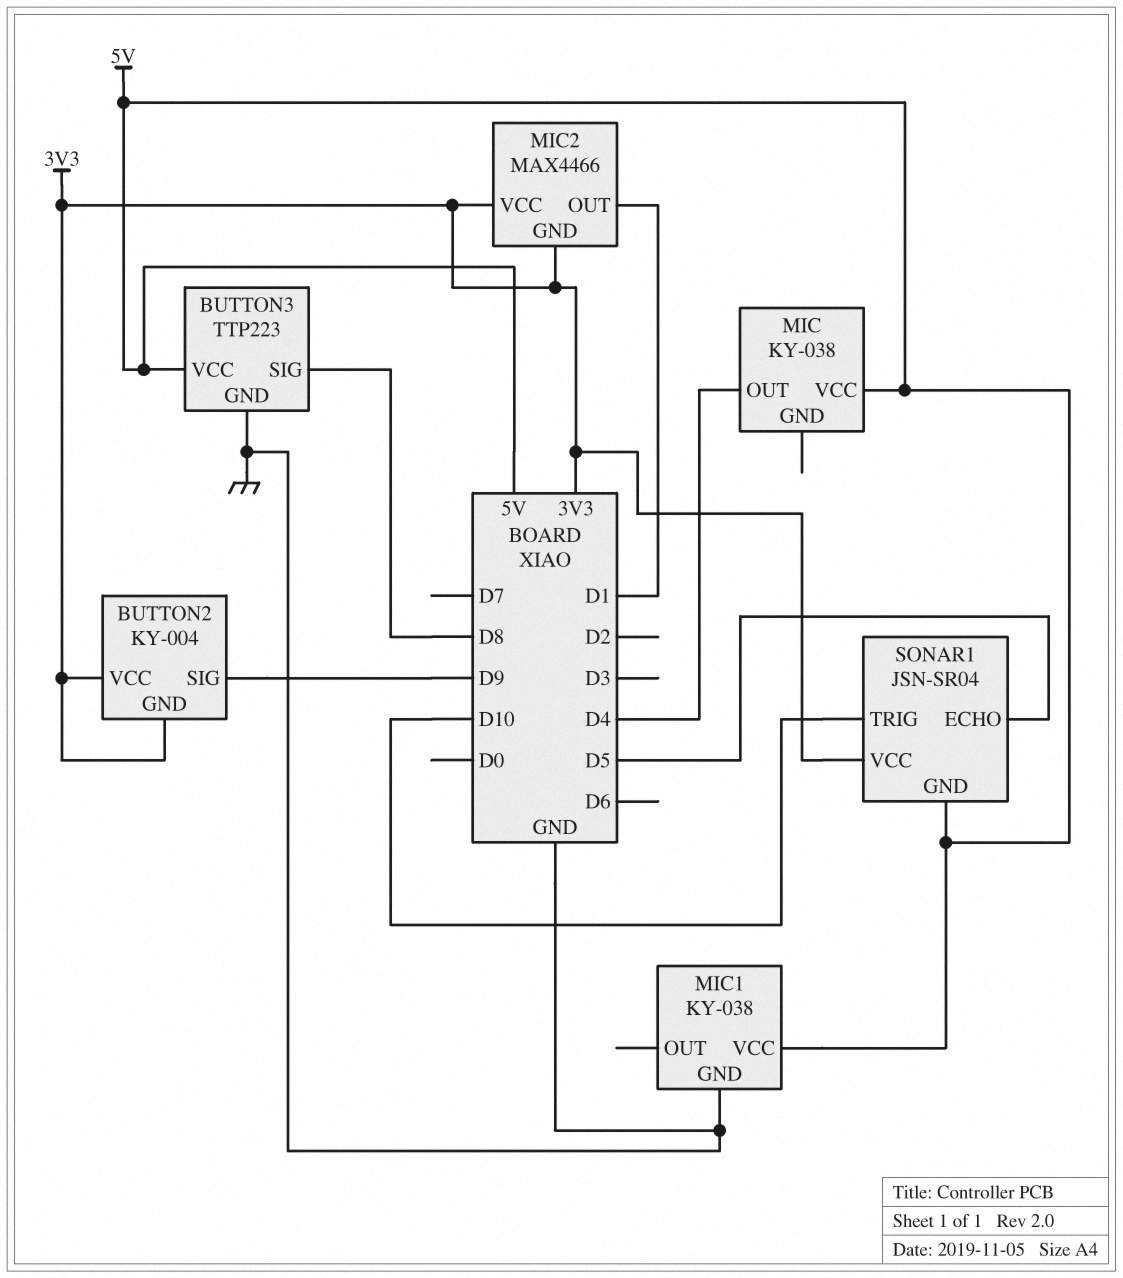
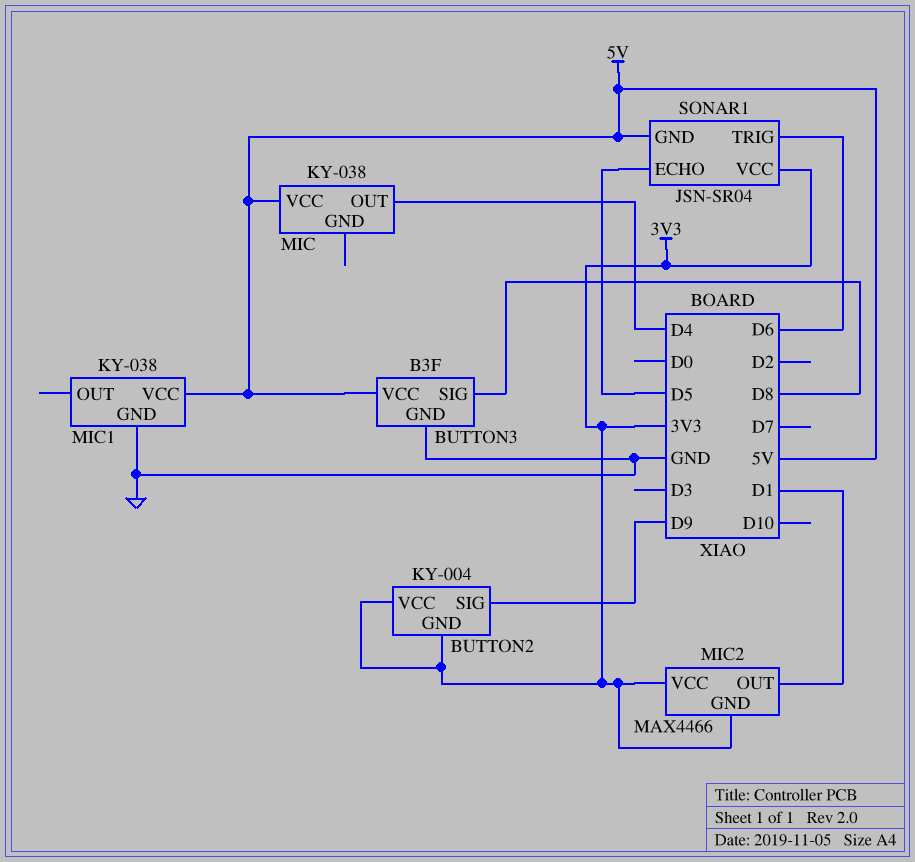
BUTTON3: TTP223 -> B3F
SONAR1 pin TRIG: D10 -> D6

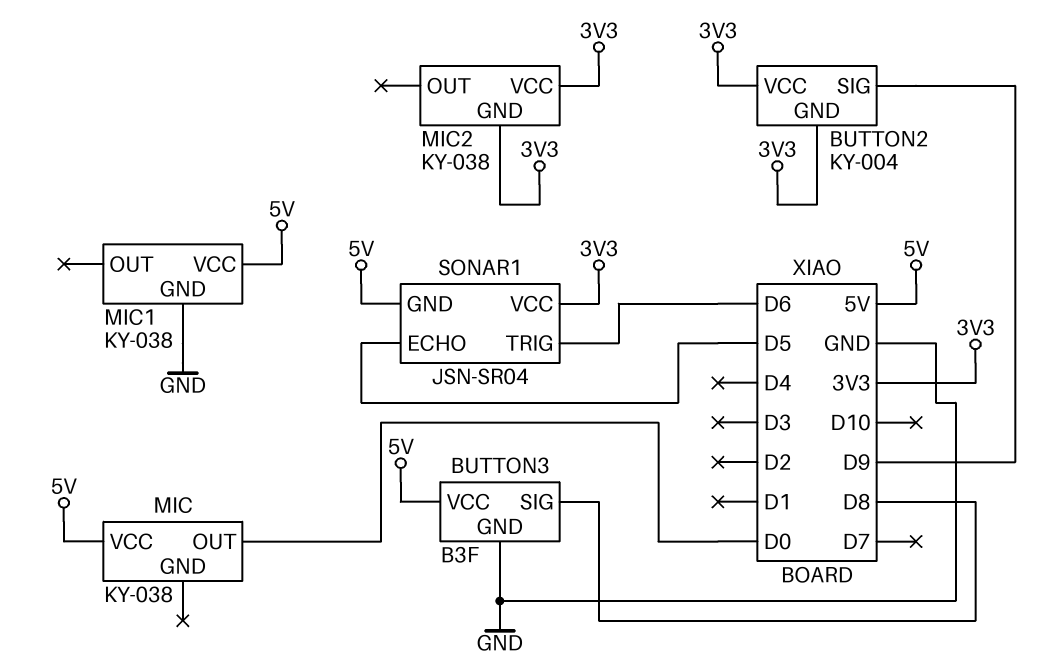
MIC pin OUT: D4 -> D0
MIC2: MAX4466 -> KY-038
MIC2 pin OUT: D1 -> none

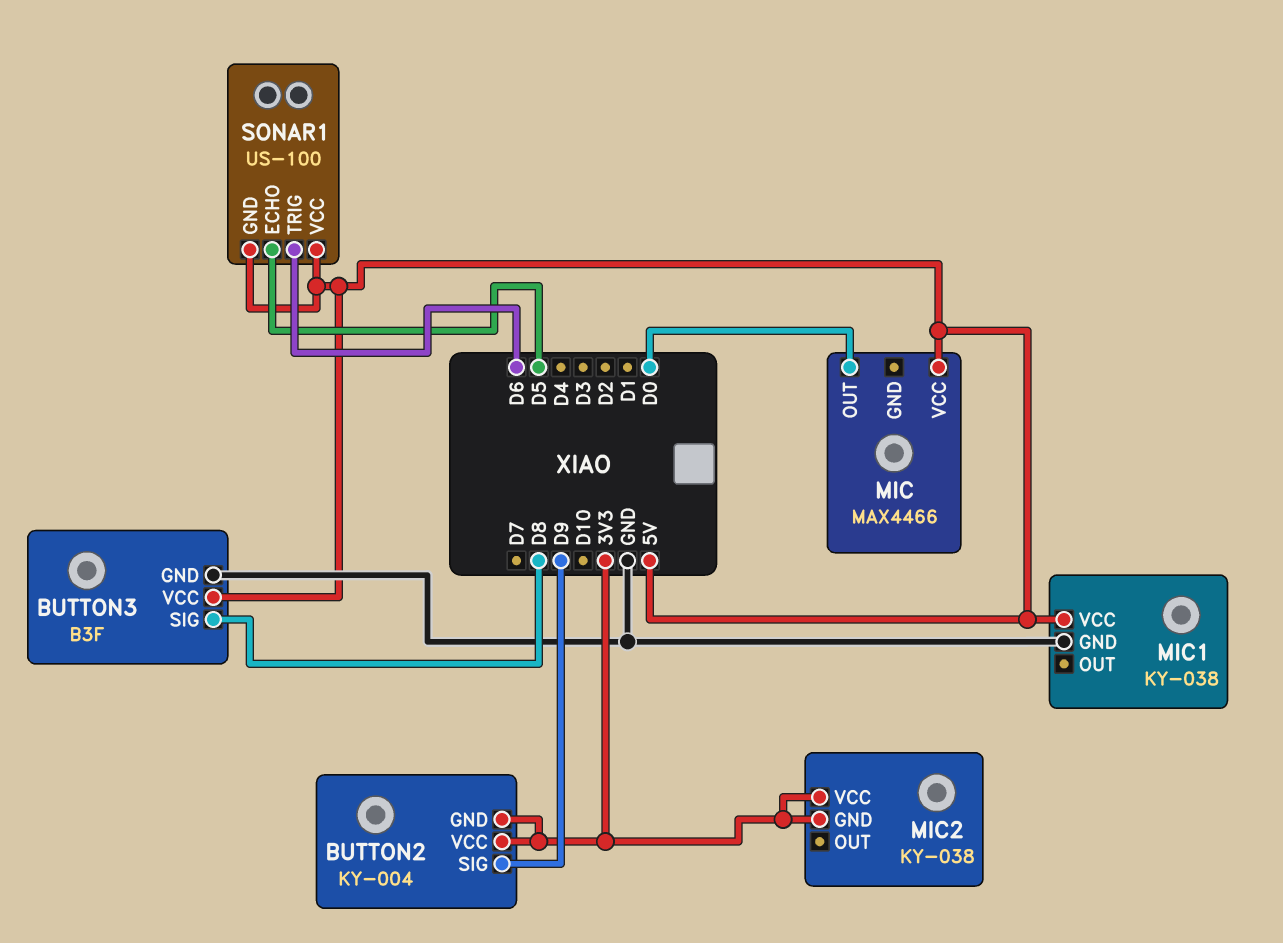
MIC: KY-038 -> MAX4466
SONAR1: JSN-SR04 -> US-100
SONAR1 pin VCC: 3V3 -> 5V

